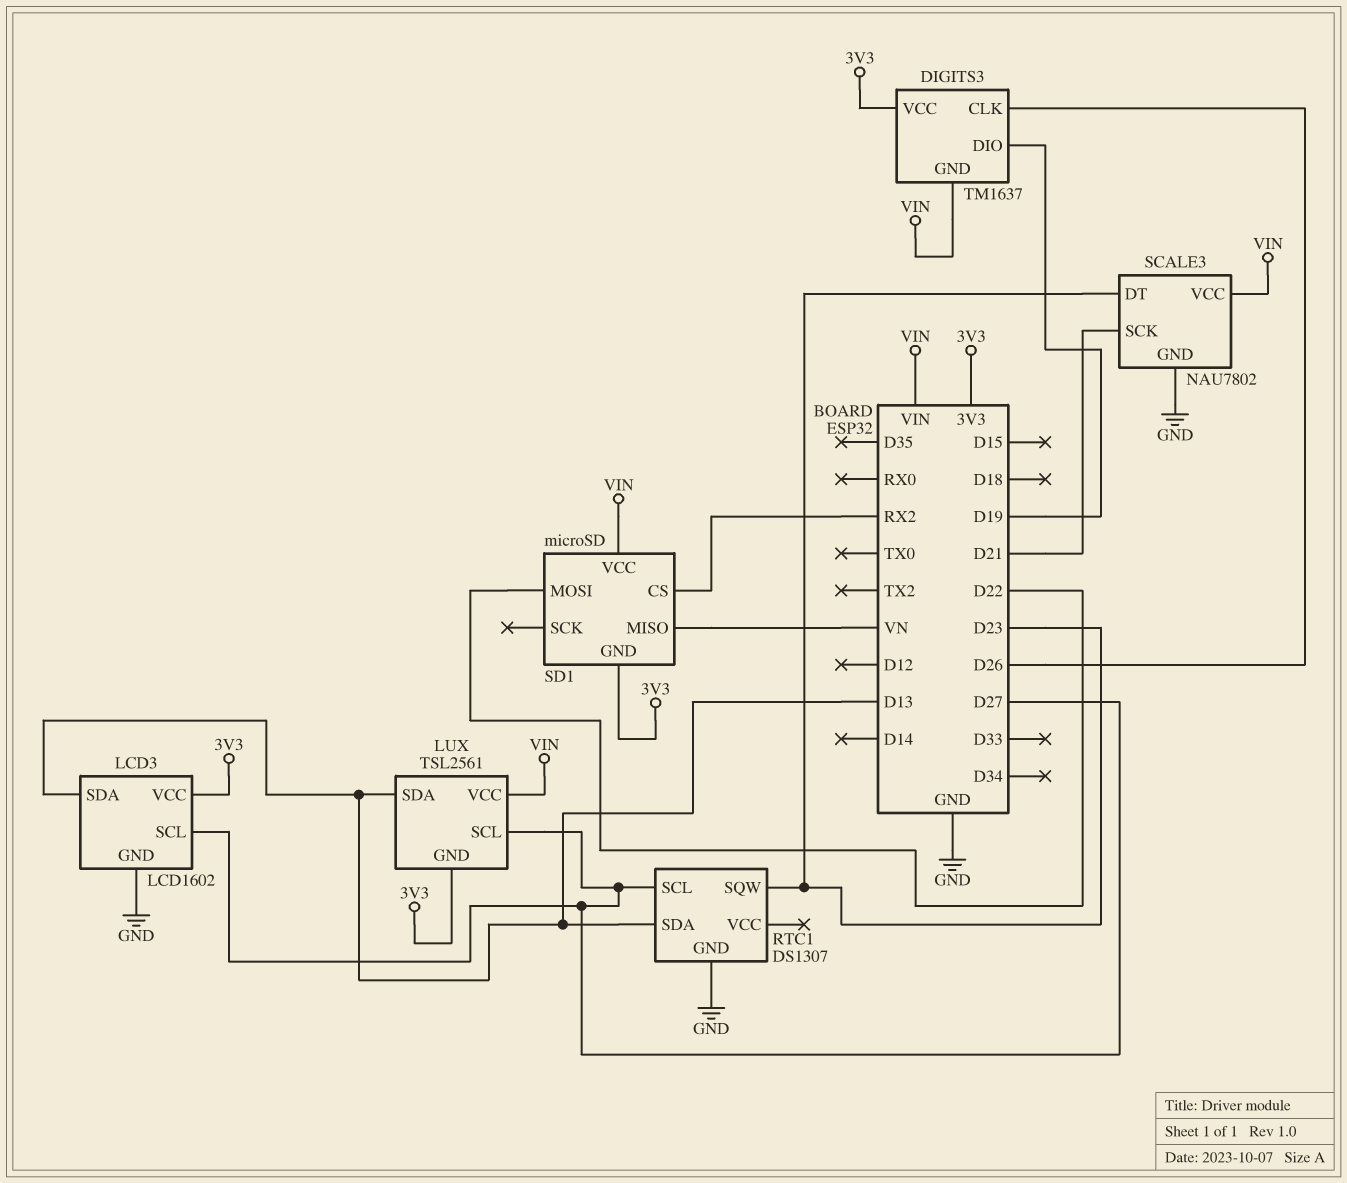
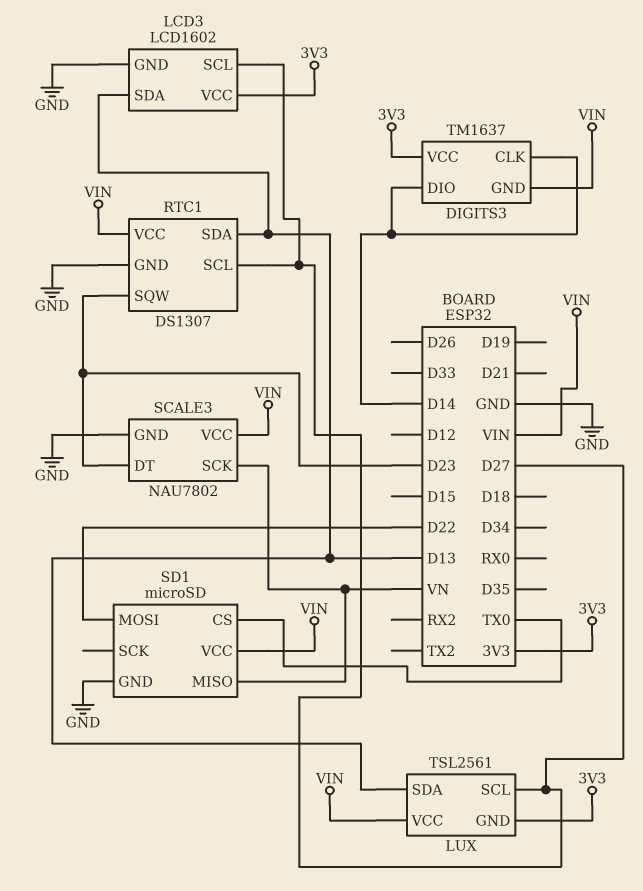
DIGITS3 pin CLK: D26 -> D14
DIGITS3 pin DIO: D19 -> D14
RTC1 pin VCC: none -> VIN
SCALE3 pin SCK: D21 -> VN
SD1 pin CS: RX2 -> TX0
SD1 pin GND: 3V3 -> GND

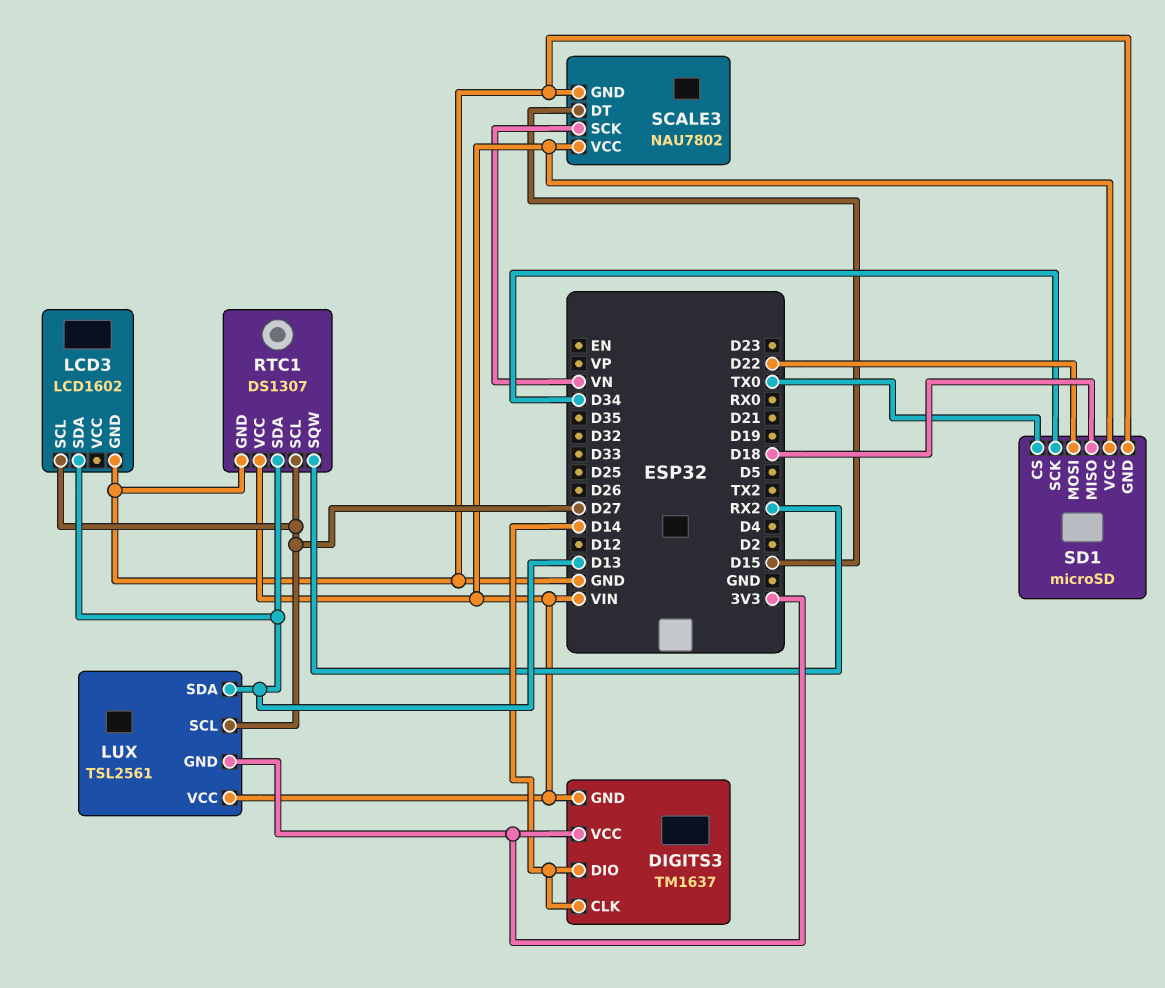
LCD3 pin VCC: 3V3 -> none
RTC1 pin SQW: D23 -> RX2
SCALE3 pin DT: D23 -> D15
SD1 pin MISO: VN -> D18
SD1 pin SCK: none -> D34

